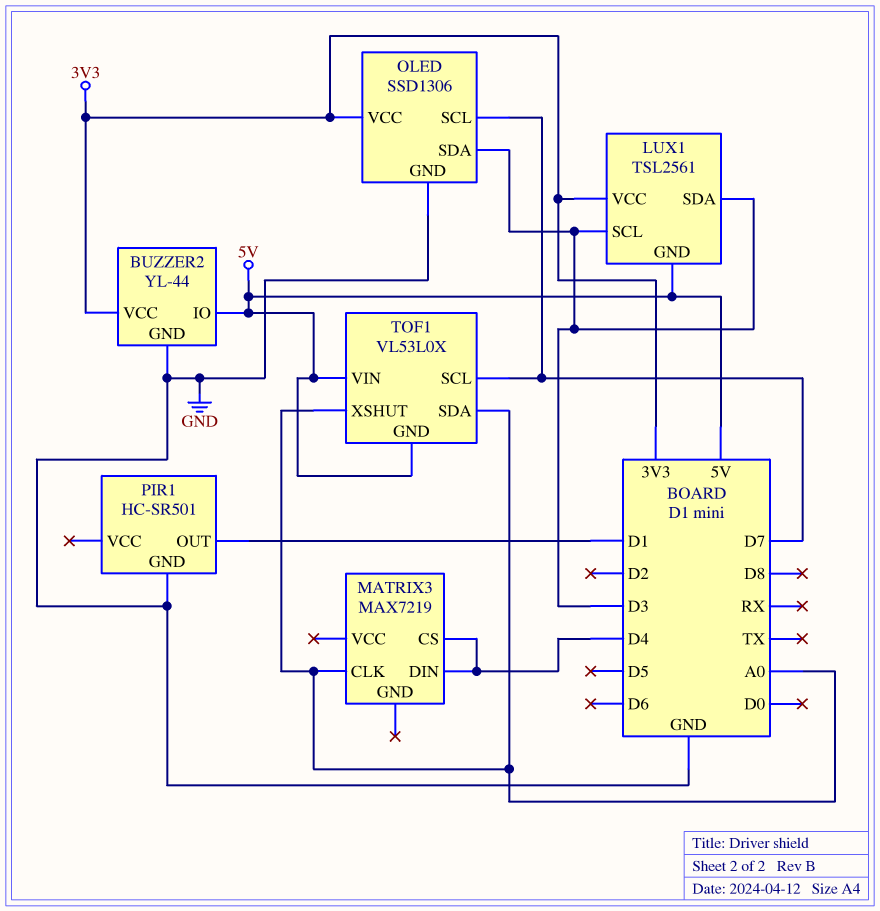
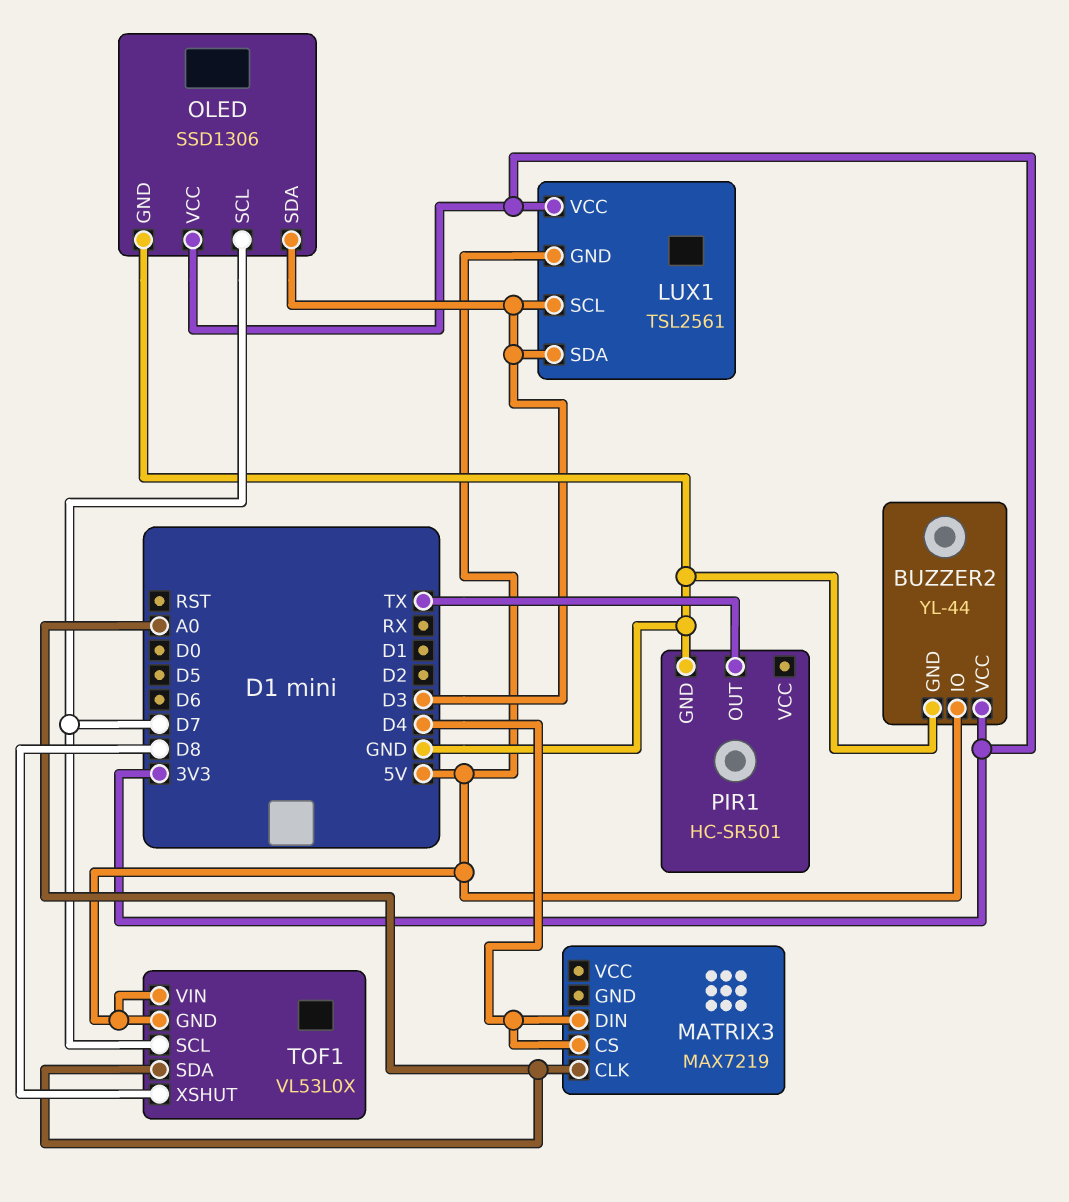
PIR1 pin OUT: D1 -> TX
TOF1 pin XSHUT: A0 -> D8

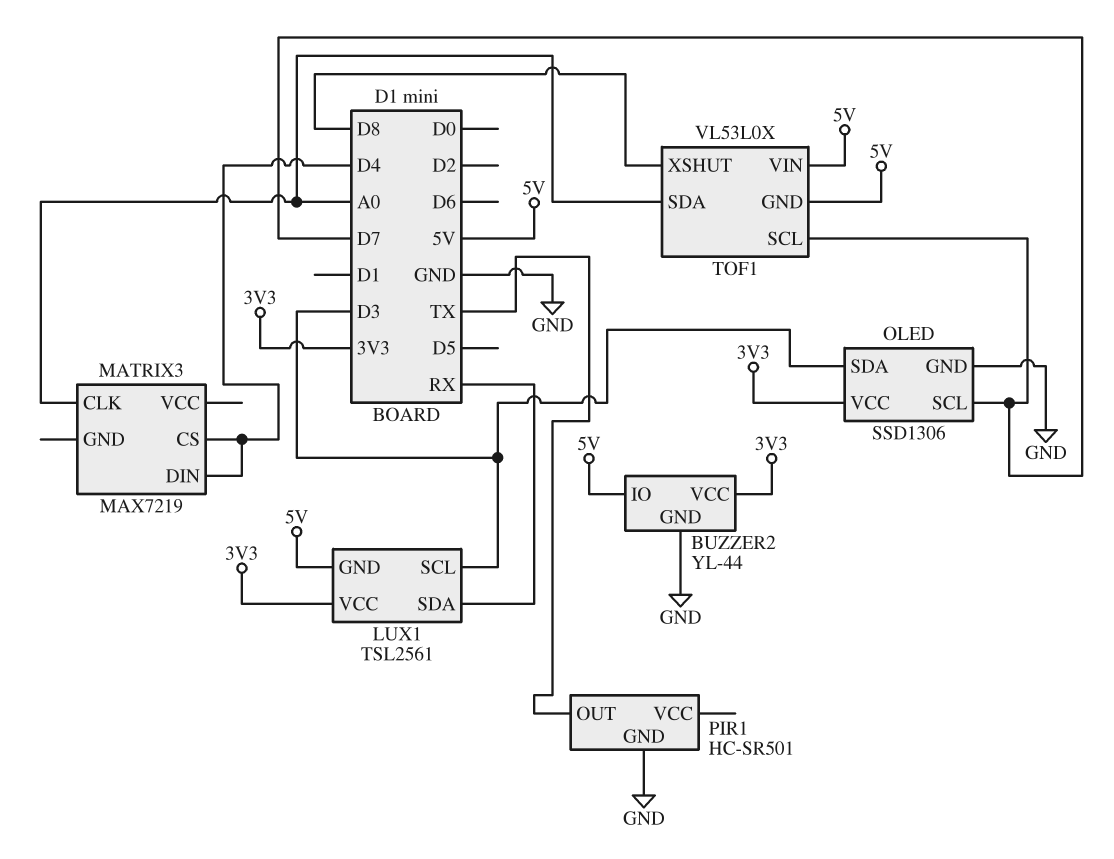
LUX1 pin SDA: D3 -> RX

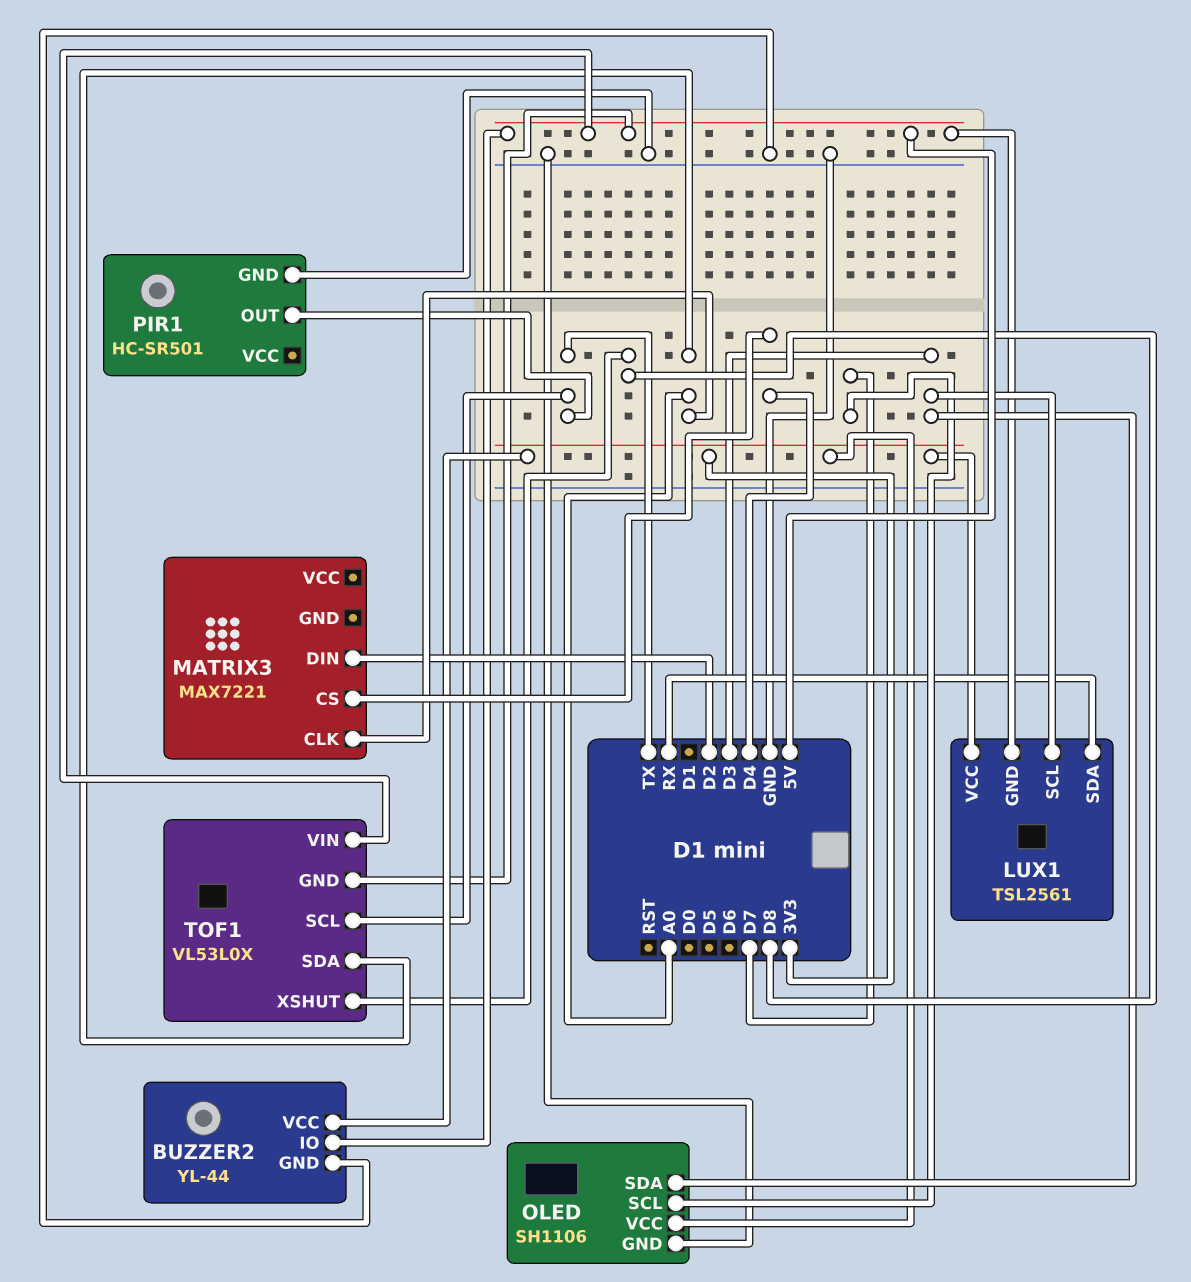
MATRIX3: MAX7219 -> MAX7221
MATRIX3 pin DIN: D4 -> D2
OLED: SSD1306 -> SH1106
TOF1 pin SCL: D7 -> TX

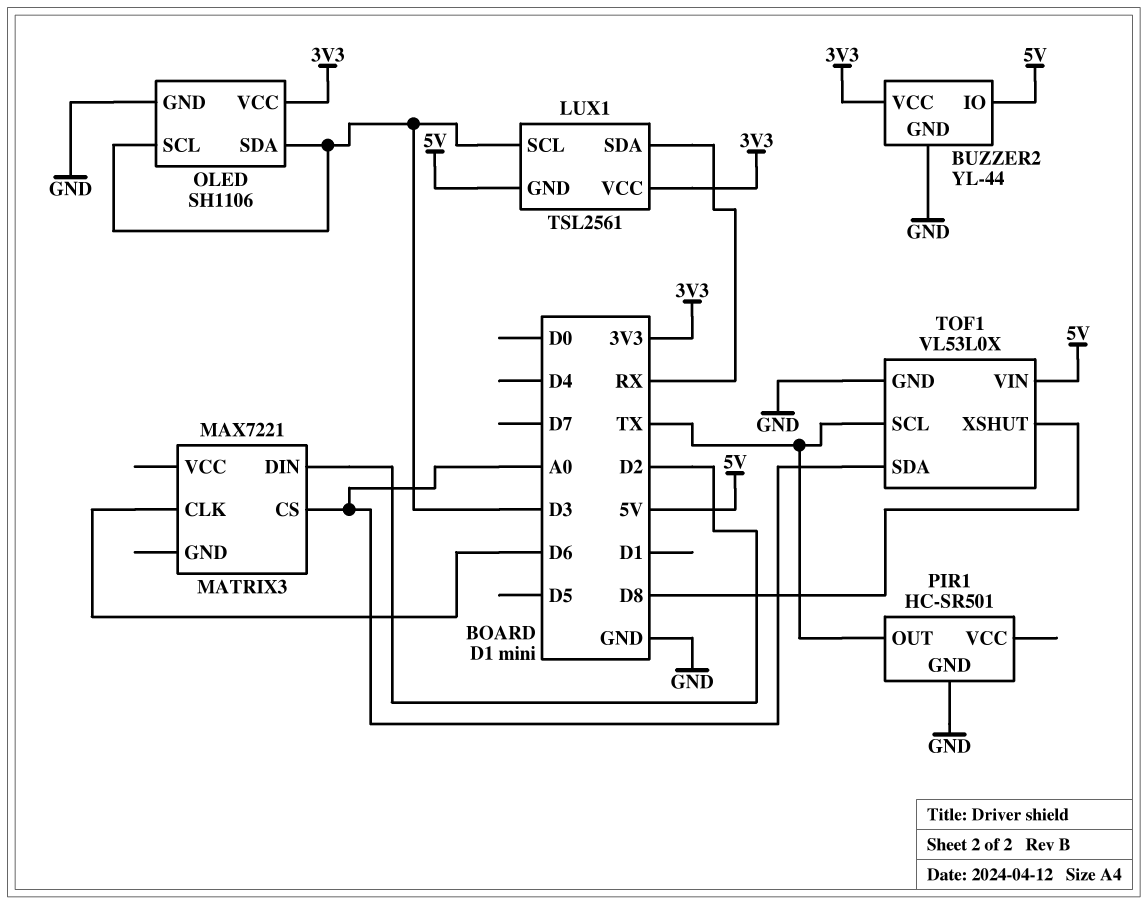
MATRIX3 pin CLK: A0 -> D6
MATRIX3 pin CS: D4 -> A0
OLED pin SCL: D7 -> D3
TOF1 pin GND: 5V -> GND

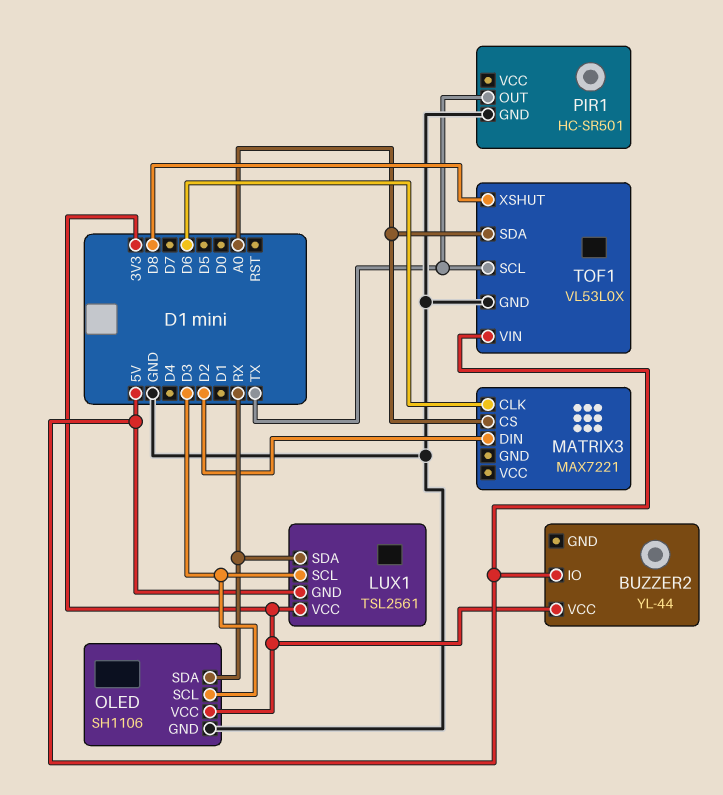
BUZZER2 pin GND: GND -> none
OLED pin SDA: D3 -> RX

